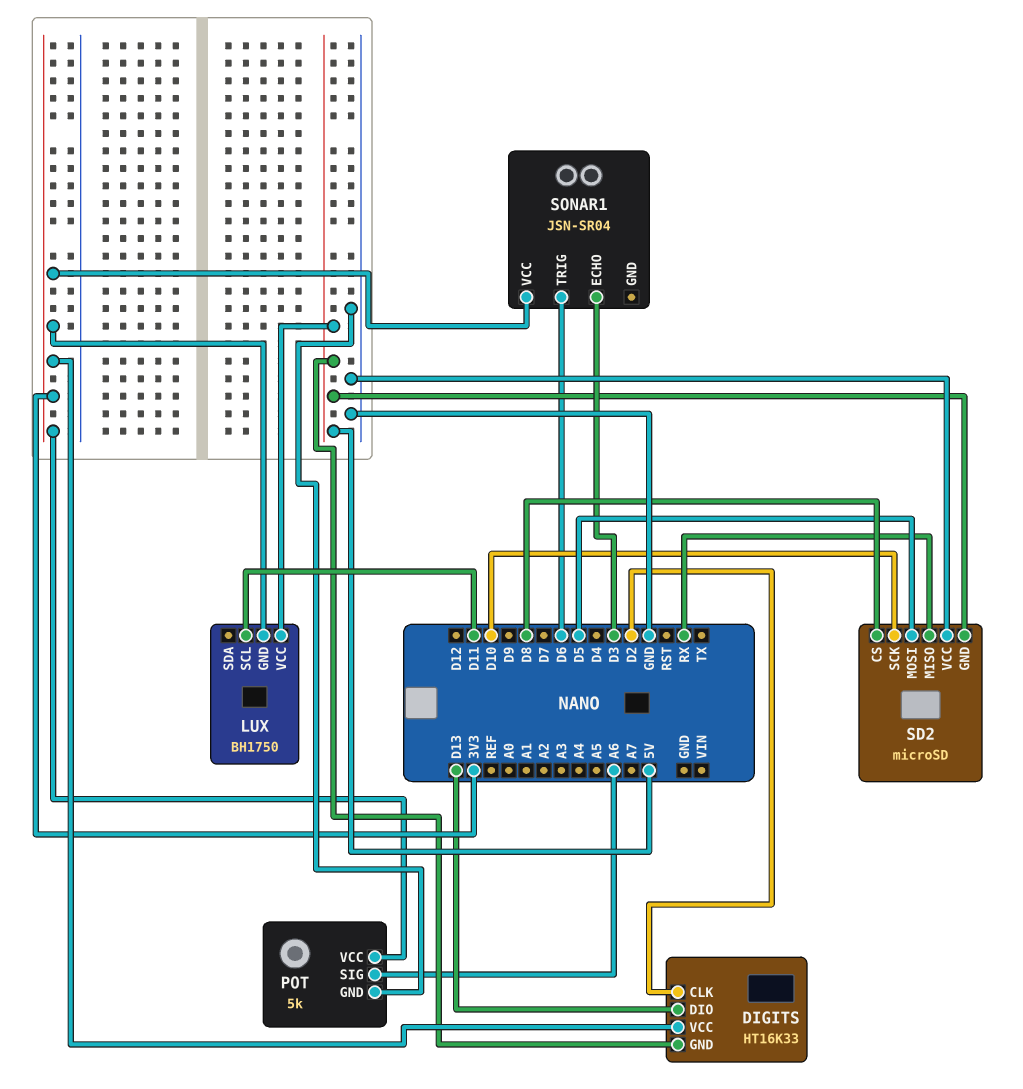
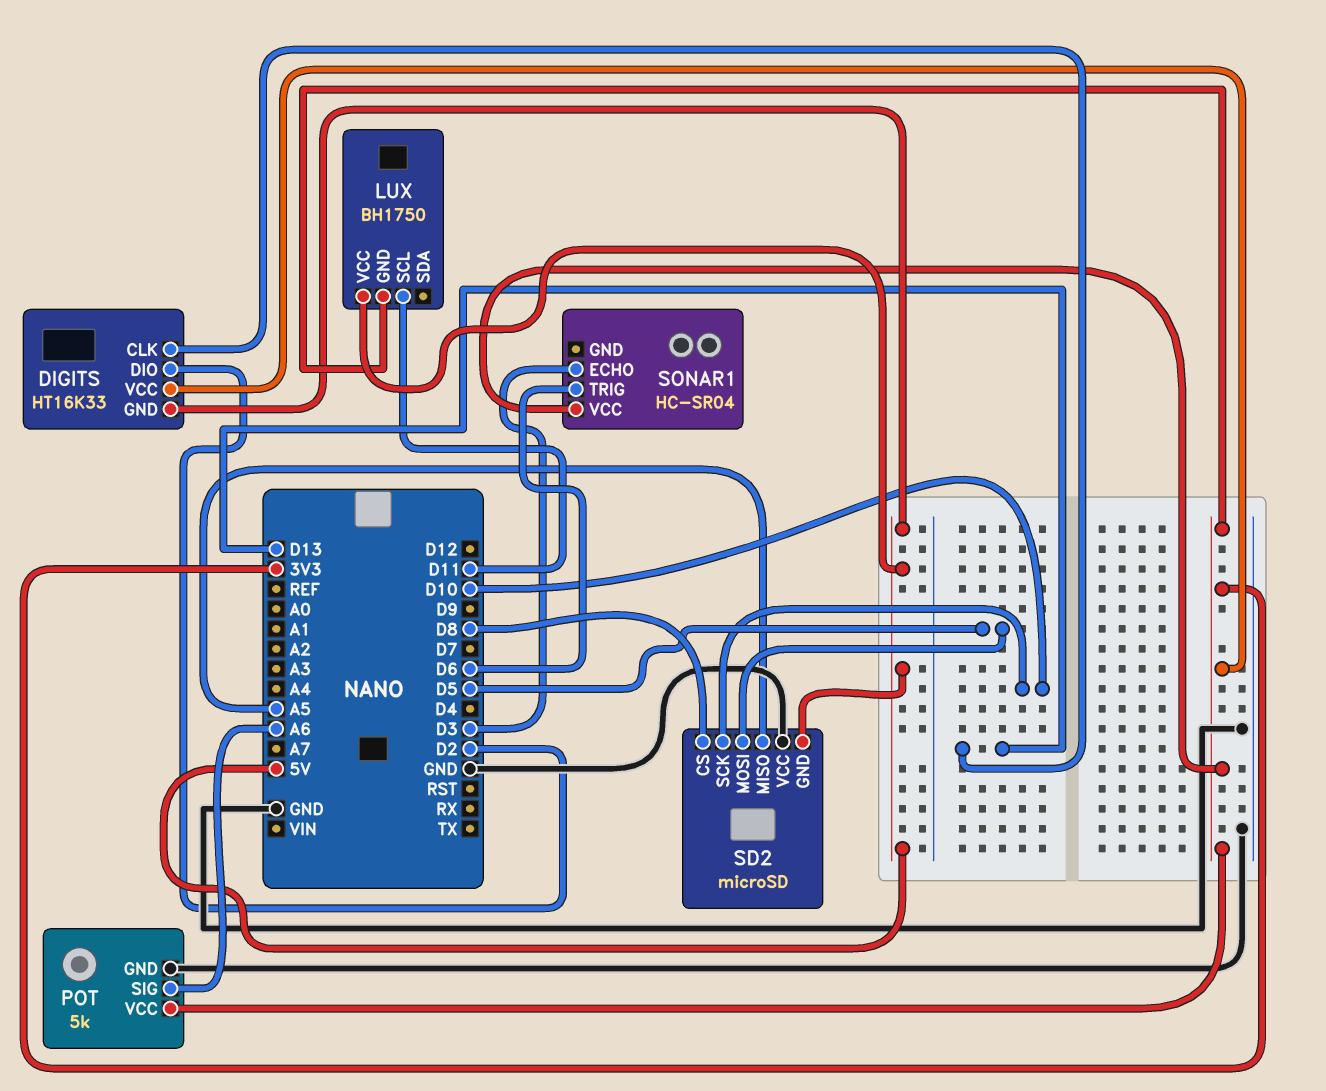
DIGITS pin CLK: D2 -> D13
DIGITS pin DIO: D13 -> D2
SD2 pin MISO: RX -> A5
SONAR1: JSN-SR04 -> HC-SR04

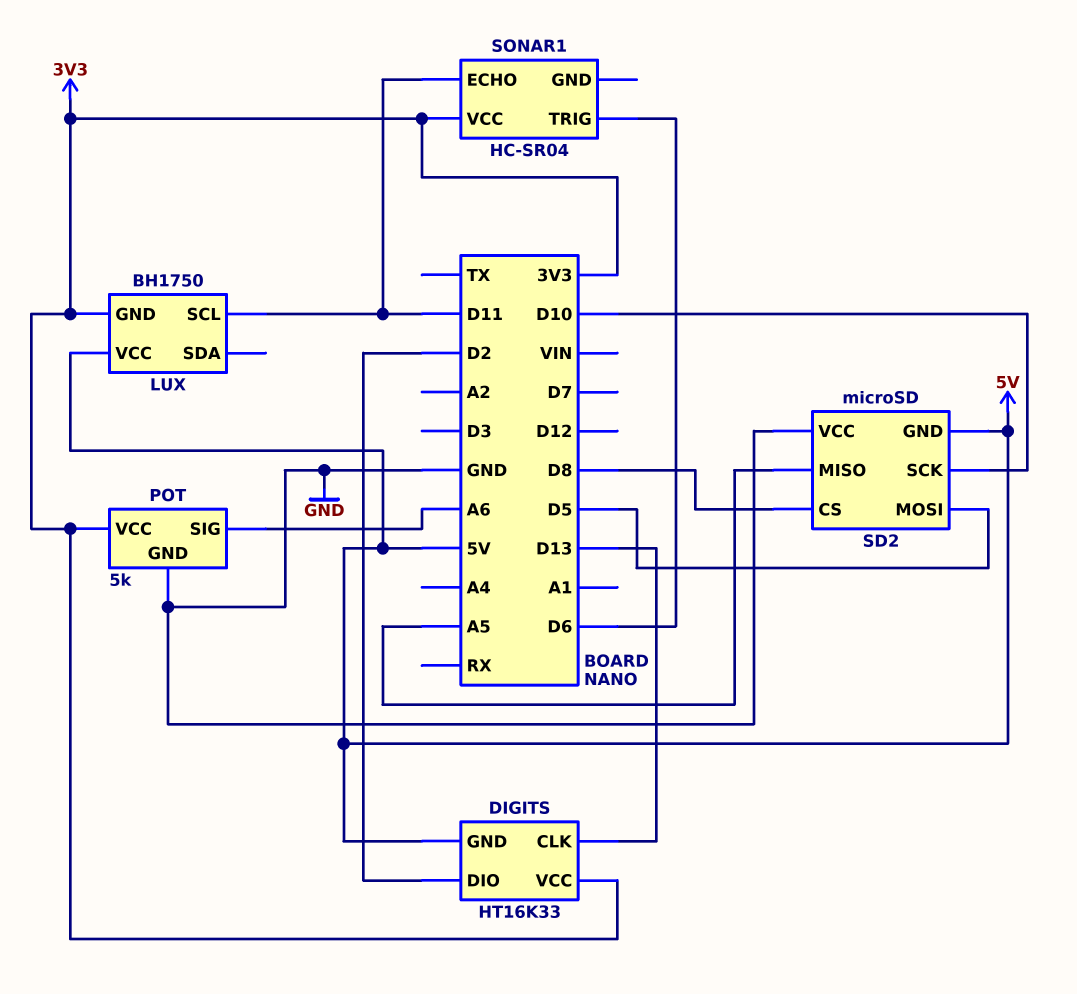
SONAR1 pin ECHO: D3 -> D11

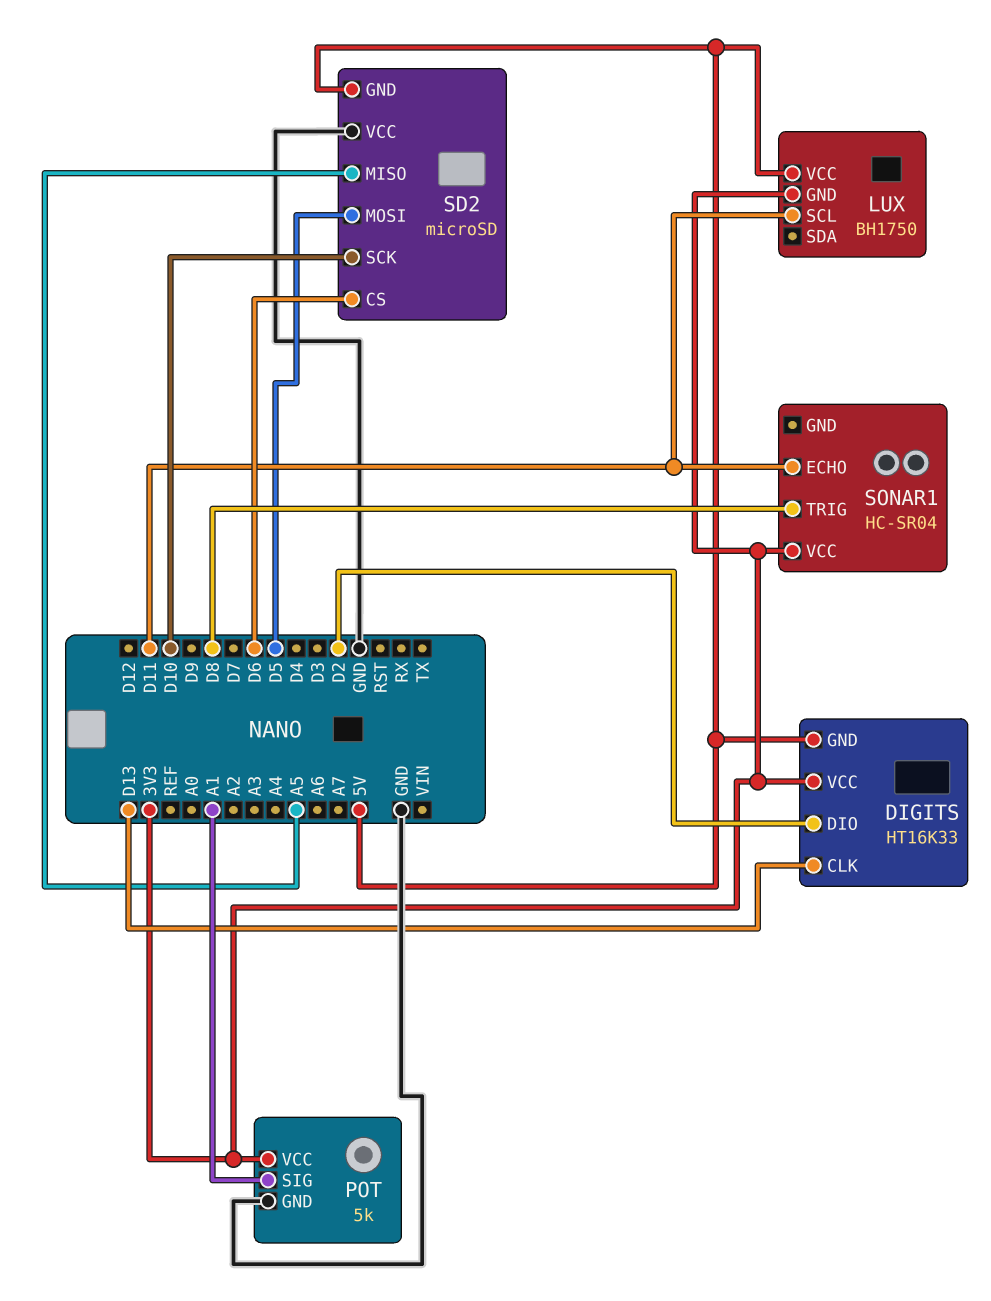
POT pin SIG: A6 -> A1
SD2 pin CS: D8 -> D6
SONAR1 pin TRIG: D6 -> D8

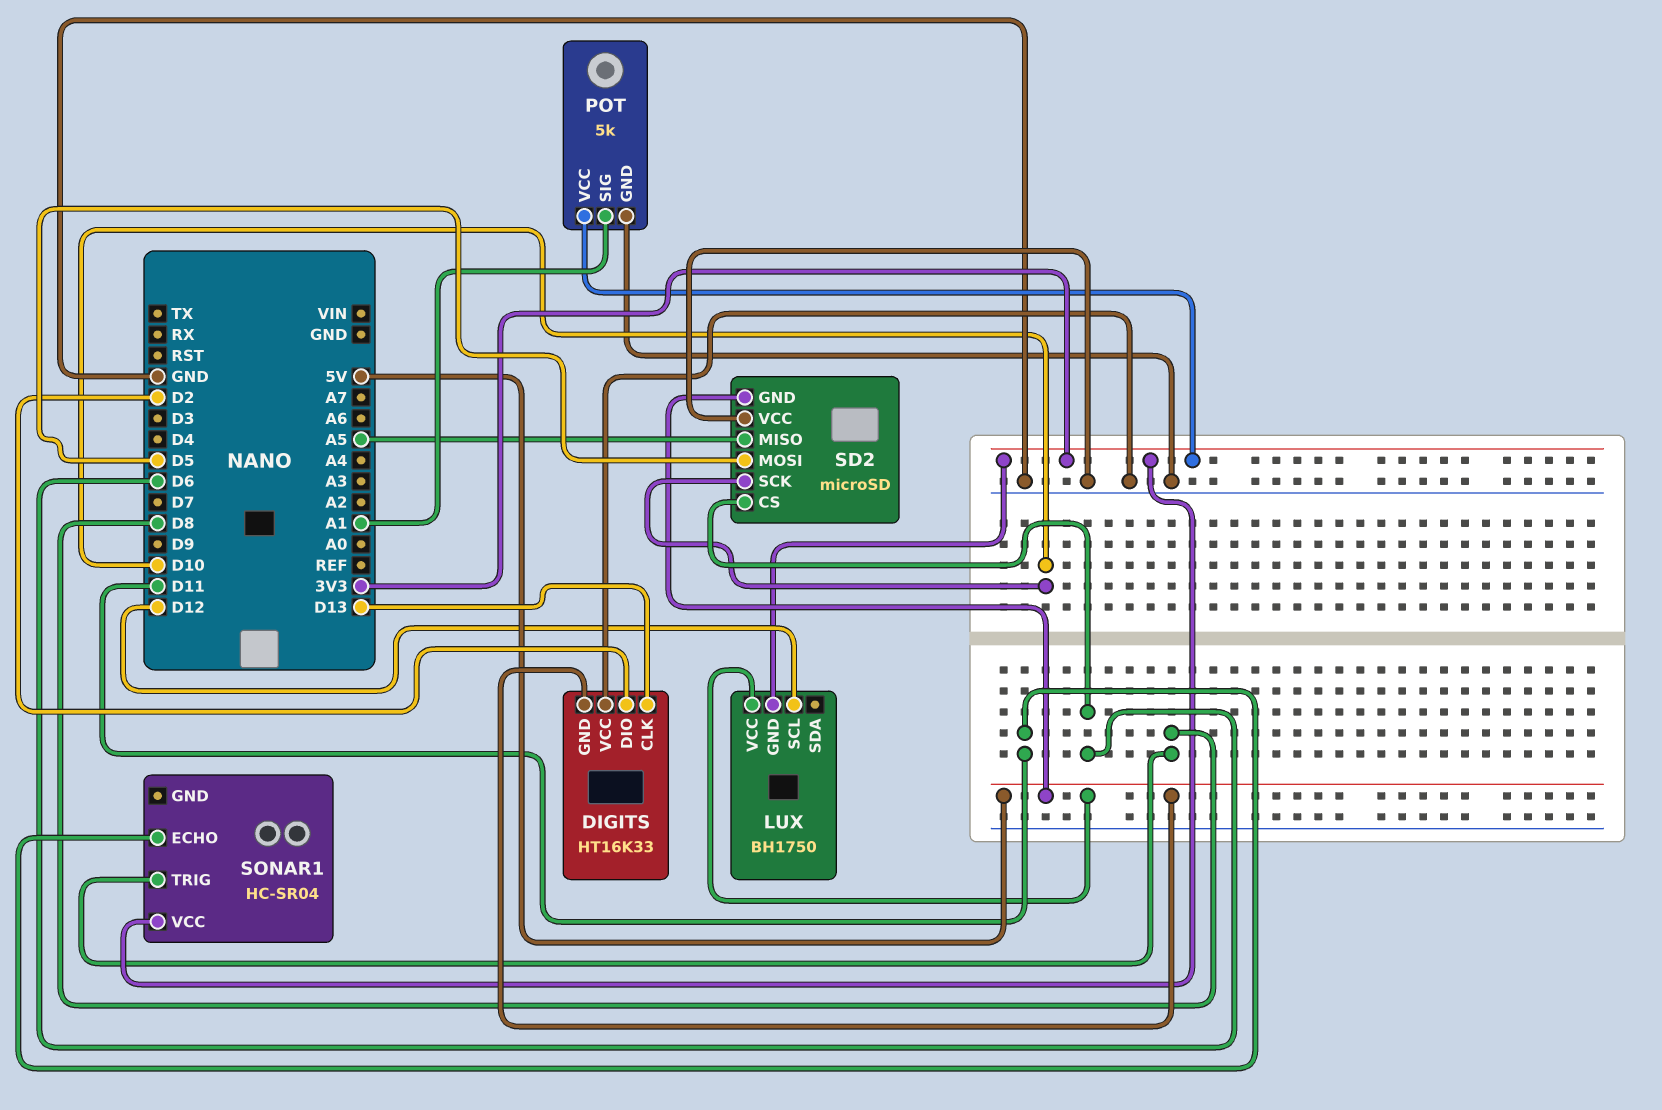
DIGITS pin VCC: 3V3 -> GND
LUX pin SCL: D11 -> D12

